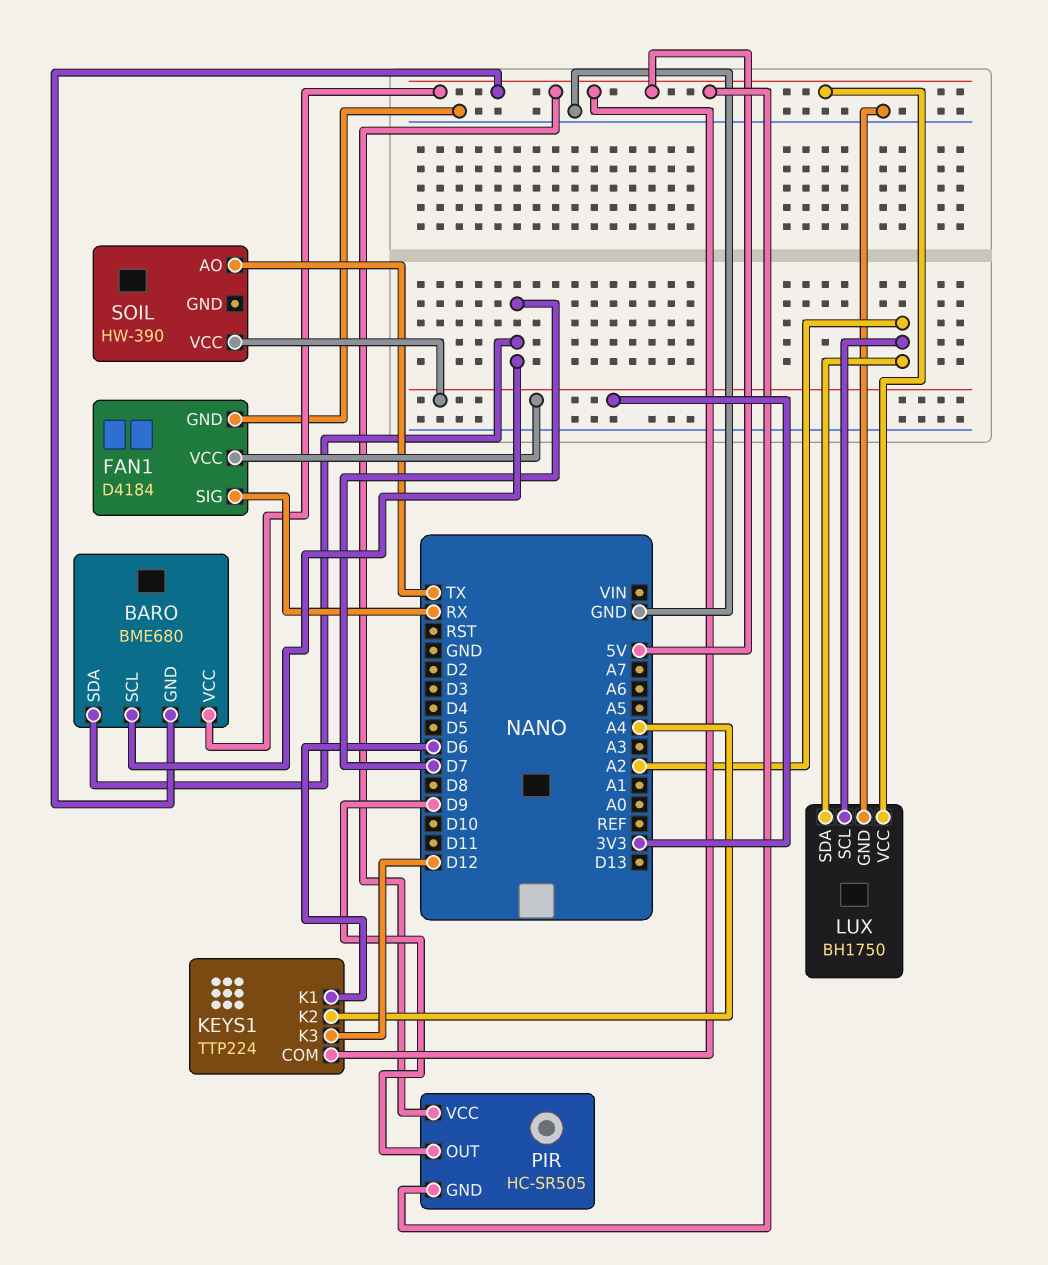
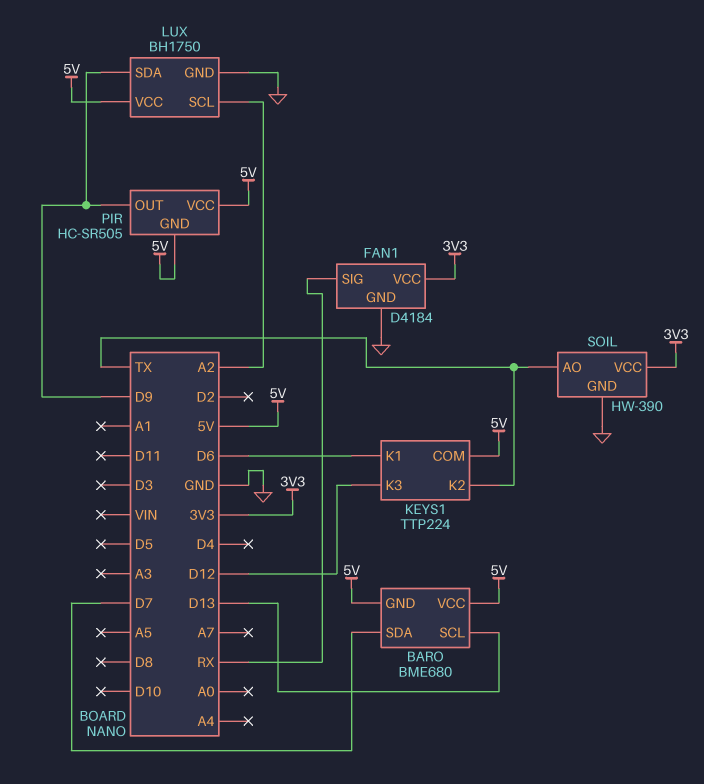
BARO pin SCL: D7 -> D13
KEYS1 pin K2: A4 -> TX
LUX pin SDA: A2 -> D9
SOIL pin GND: none -> GND

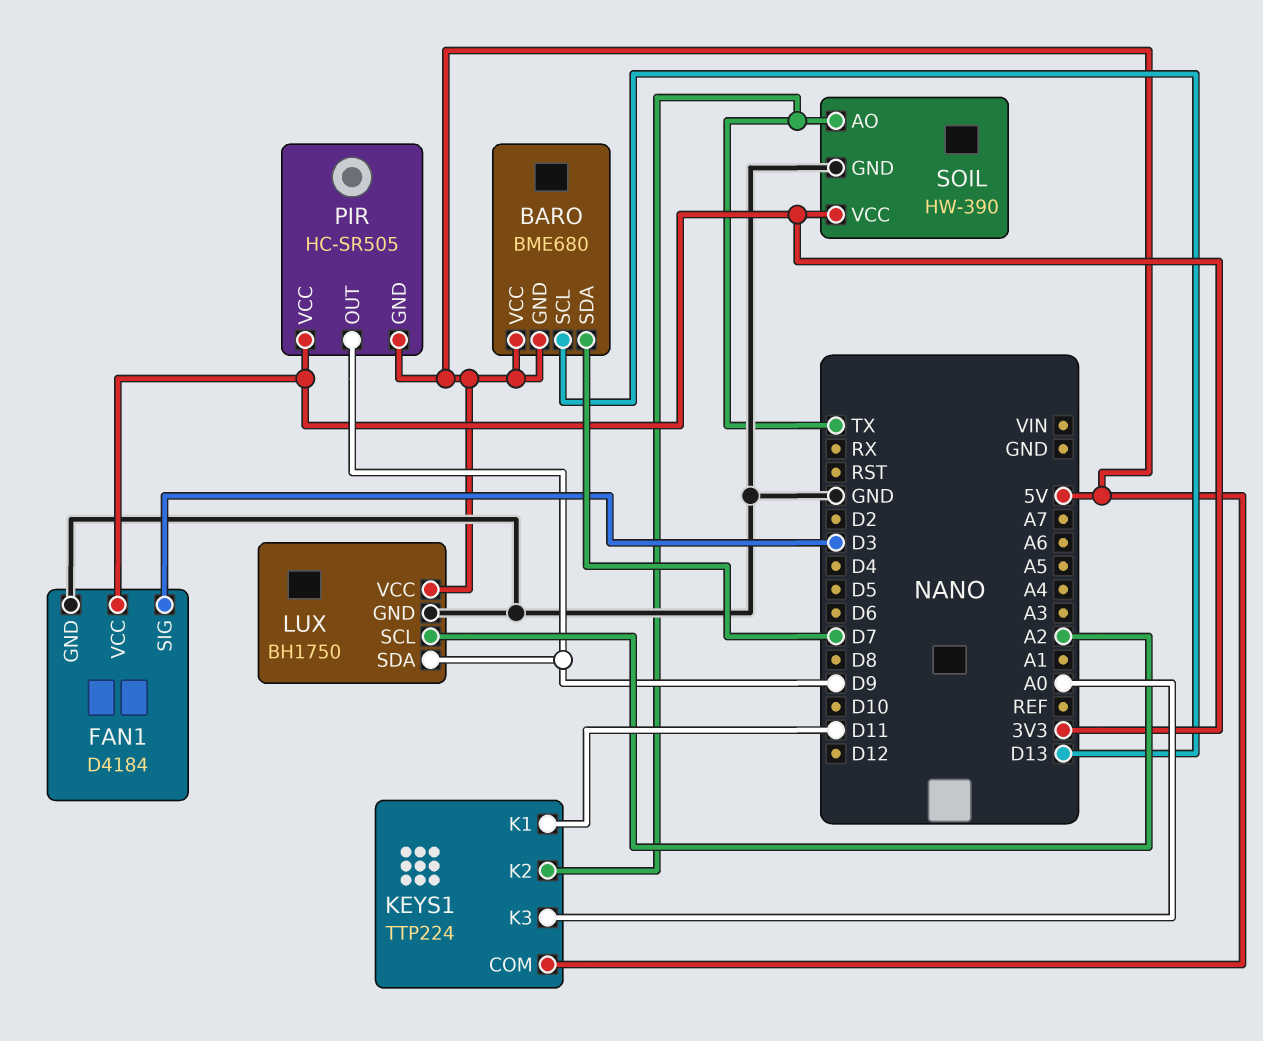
FAN1 pin SIG: RX -> D3
KEYS1 pin K1: D6 -> D11
KEYS1 pin K3: D12 -> A0
PIR pin VCC: 5V -> 3V3

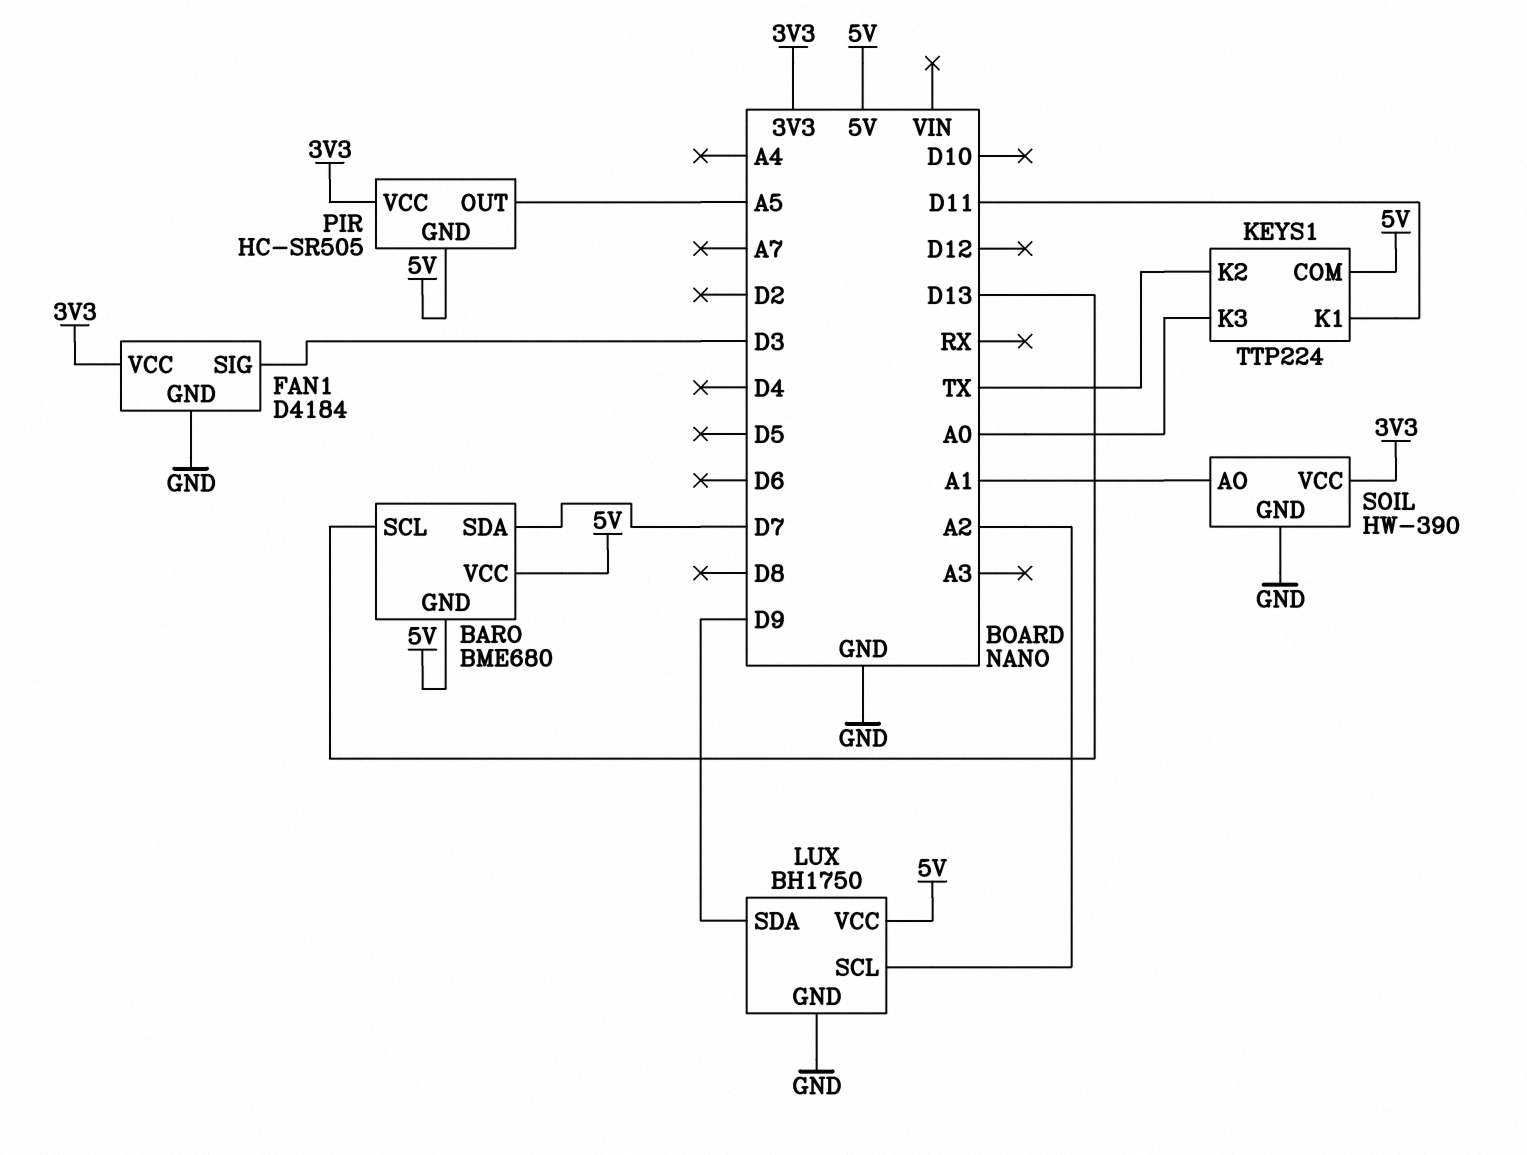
PIR pin OUT: D9 -> A5
SOIL pin AO: TX -> A1

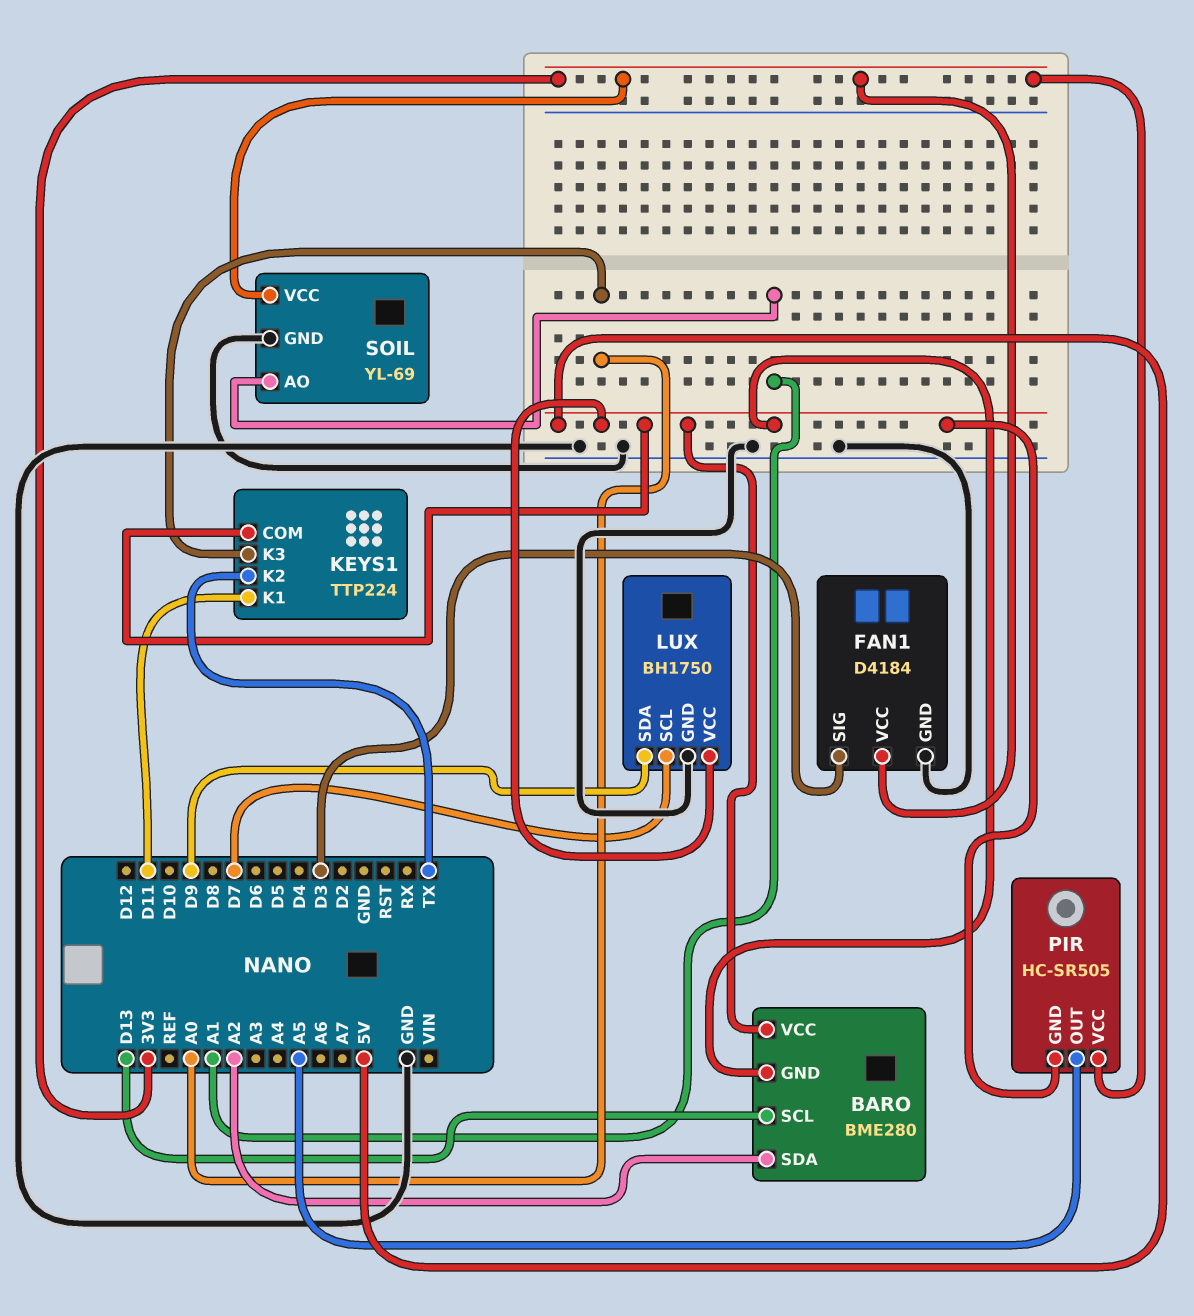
BARO: BME680 -> BME280
BARO pin SDA: D7 -> A2
LUX pin SCL: A2 -> D7
SOIL: HW-390 -> YL-69

